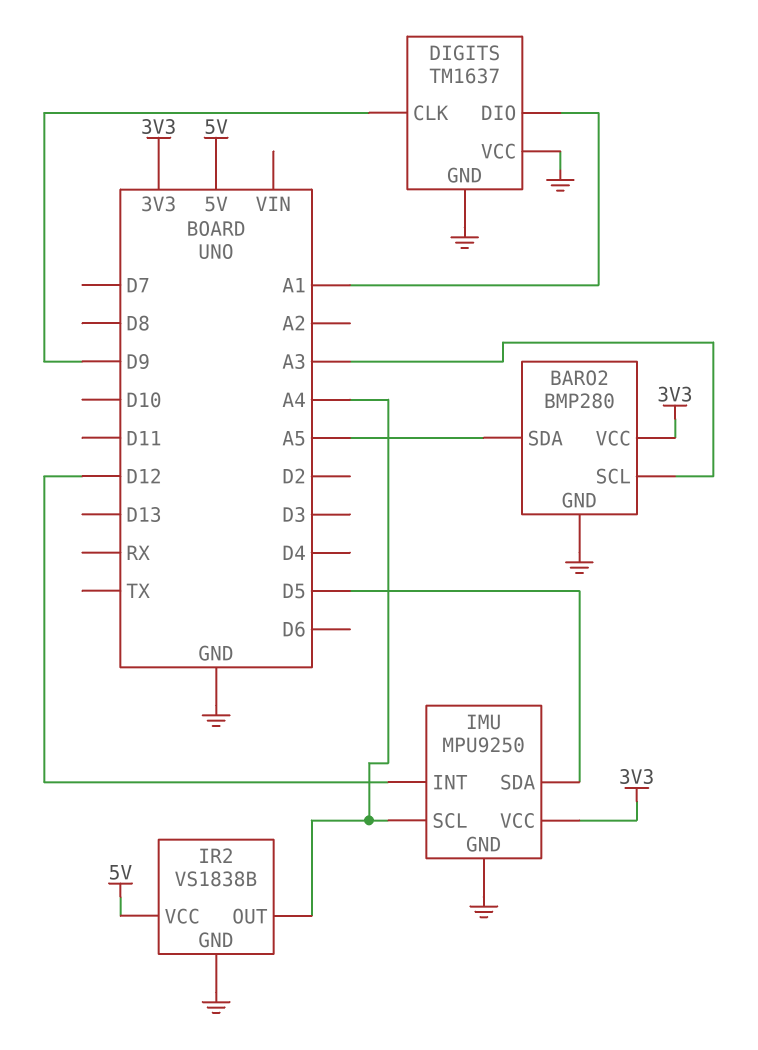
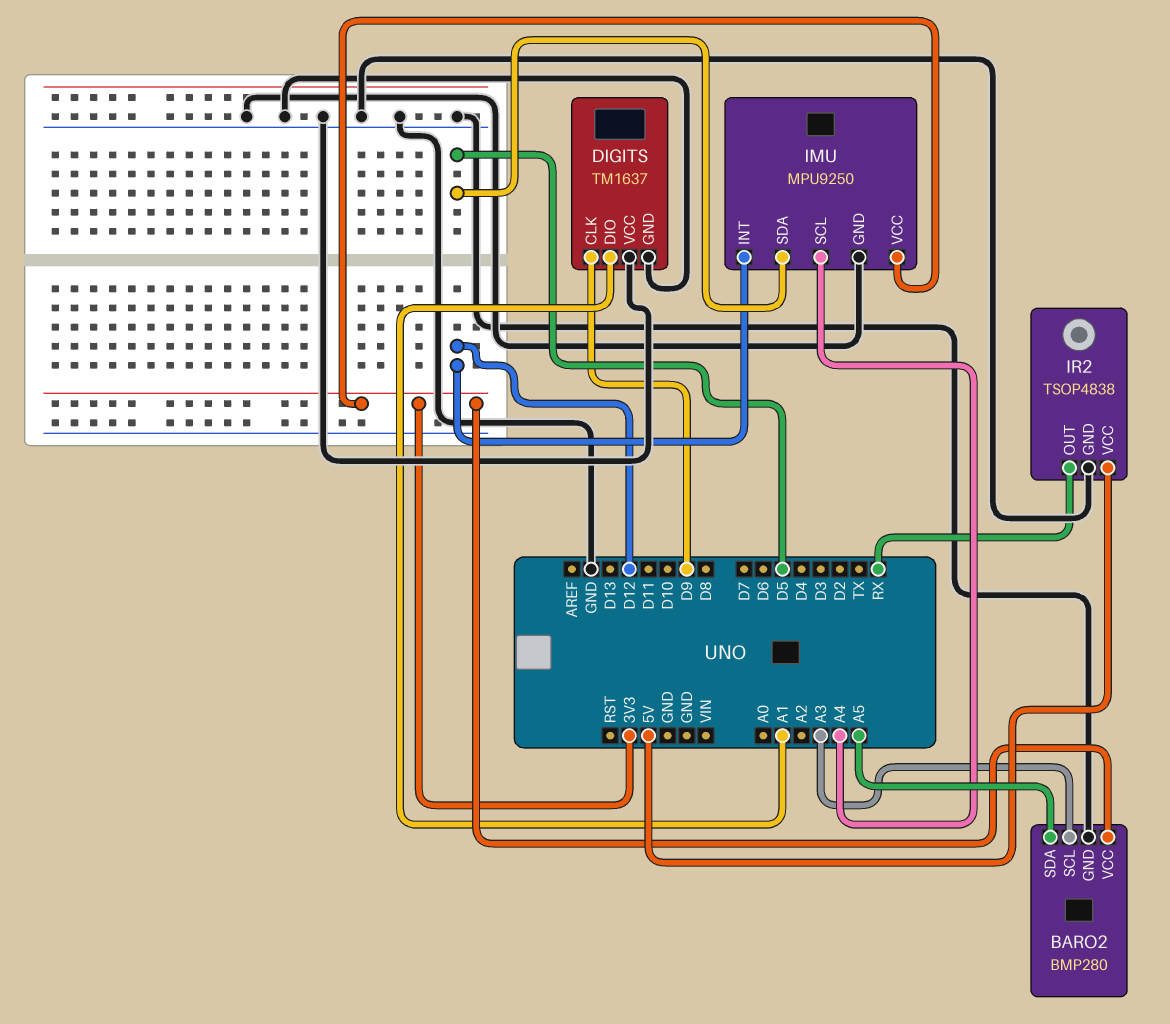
IR2: VS1838B -> TSOP4838
IR2 pin OUT: A4 -> RX

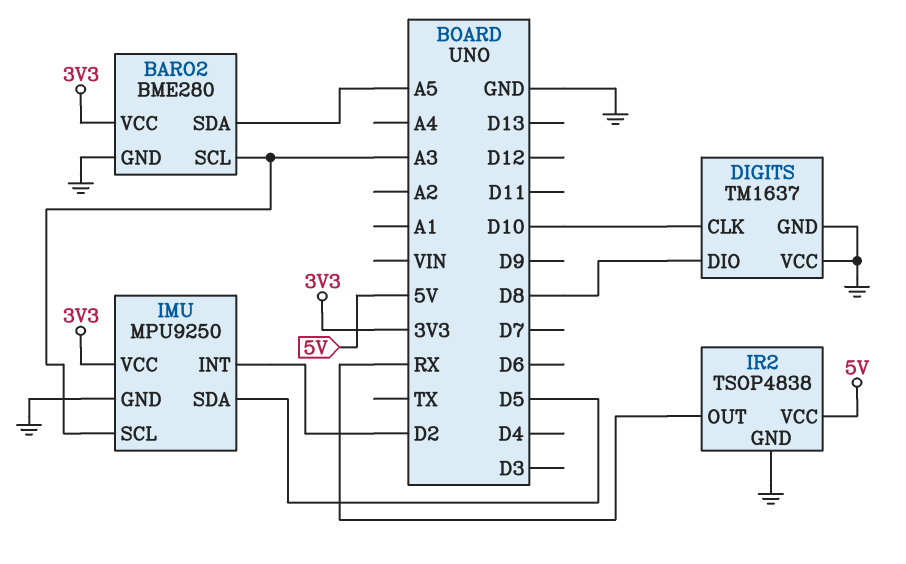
BARO2: BMP280 -> BME280
DIGITS pin CLK: D9 -> D10
DIGITS pin DIO: A1 -> D8
IMU pin INT: D12 -> D2
IMU pin SCL: A4 -> A3

